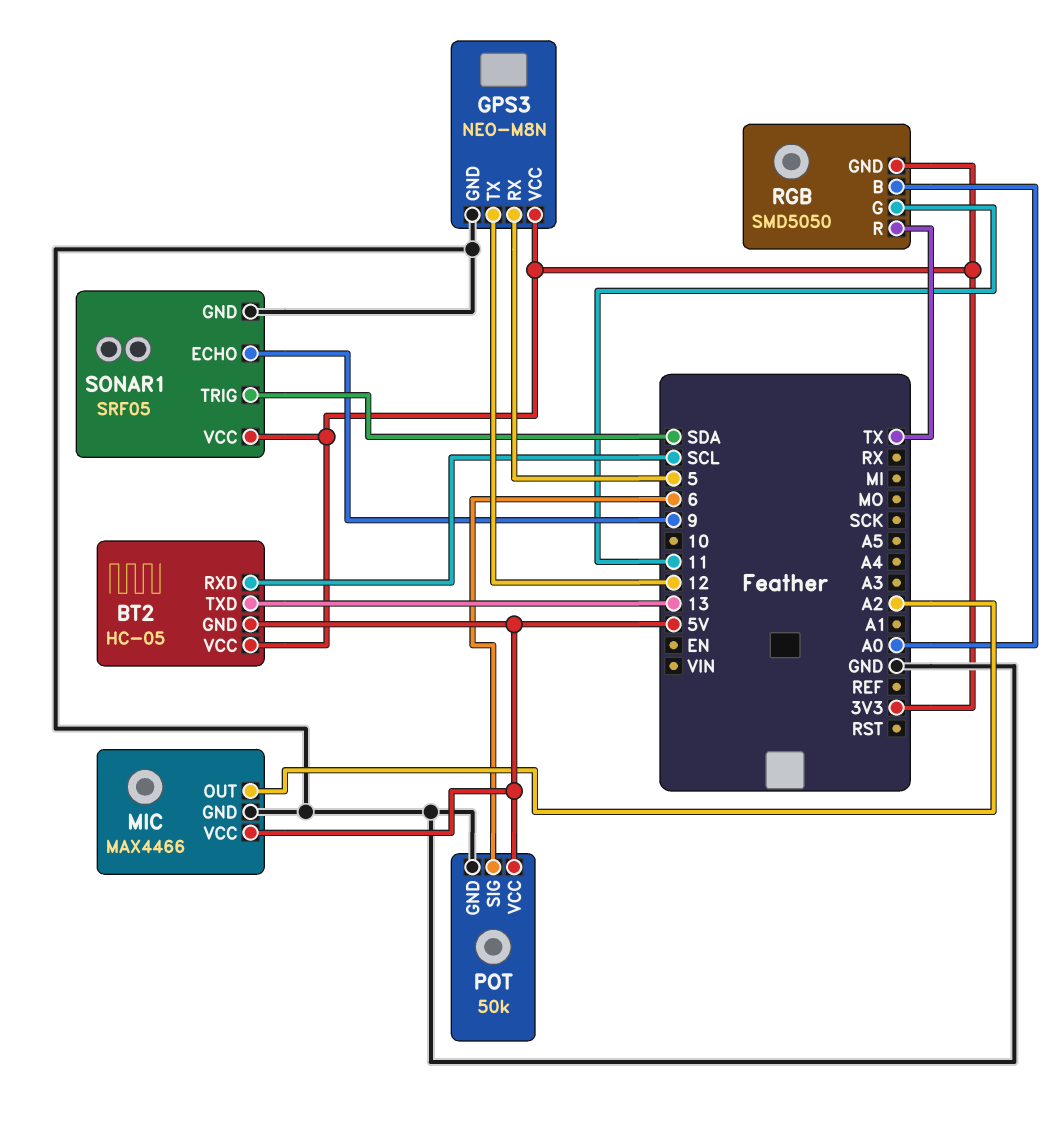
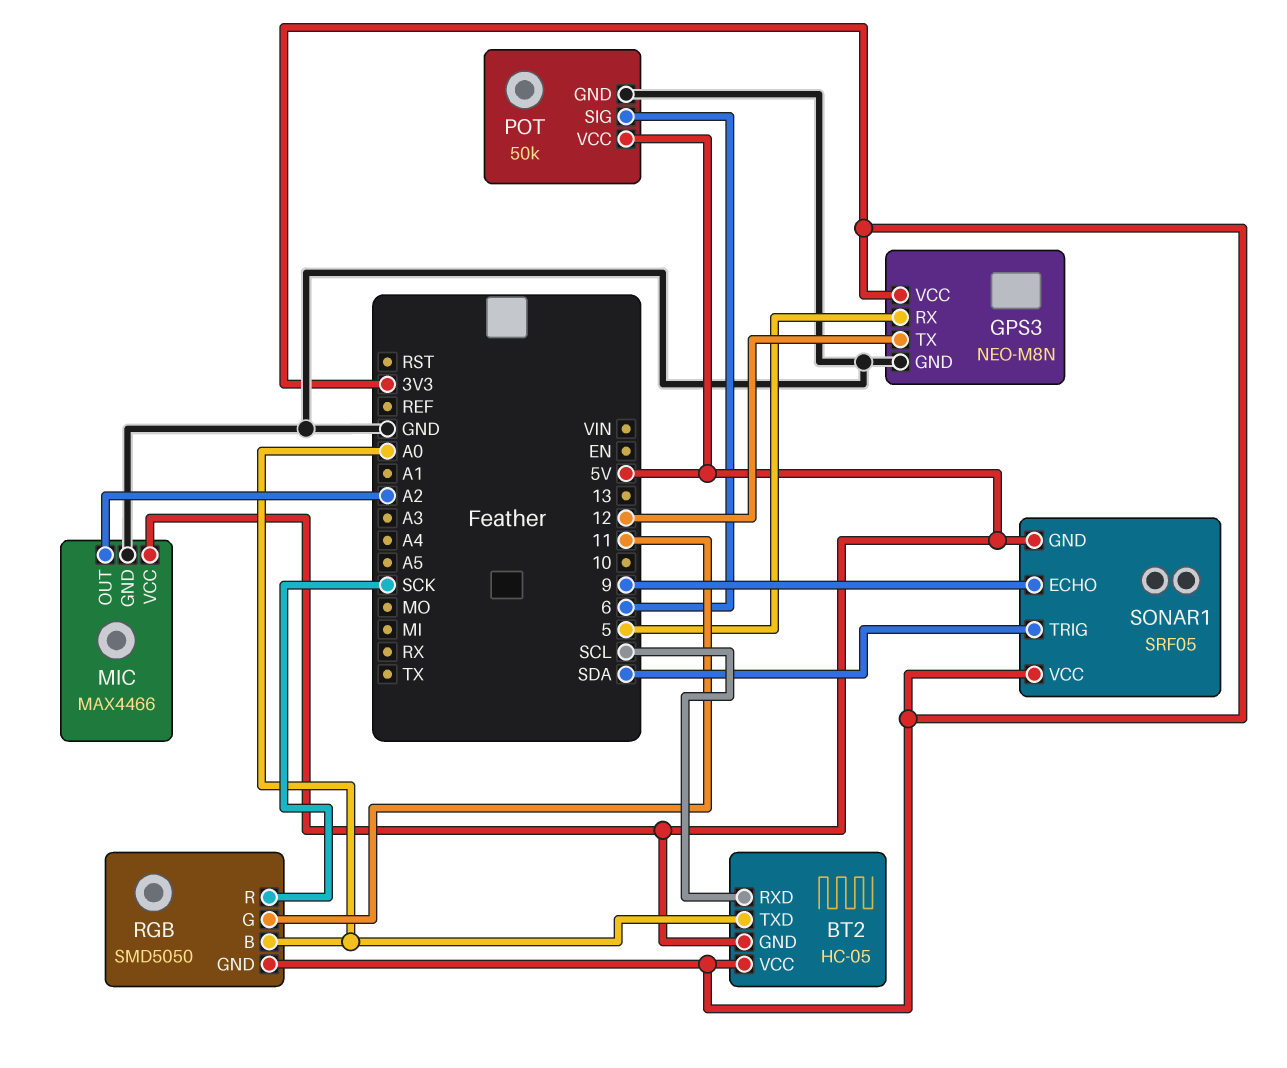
BT2 pin TXD: 13 -> A0
RGB pin R: TX -> SCK
SONAR1 pin GND: GND -> 5V

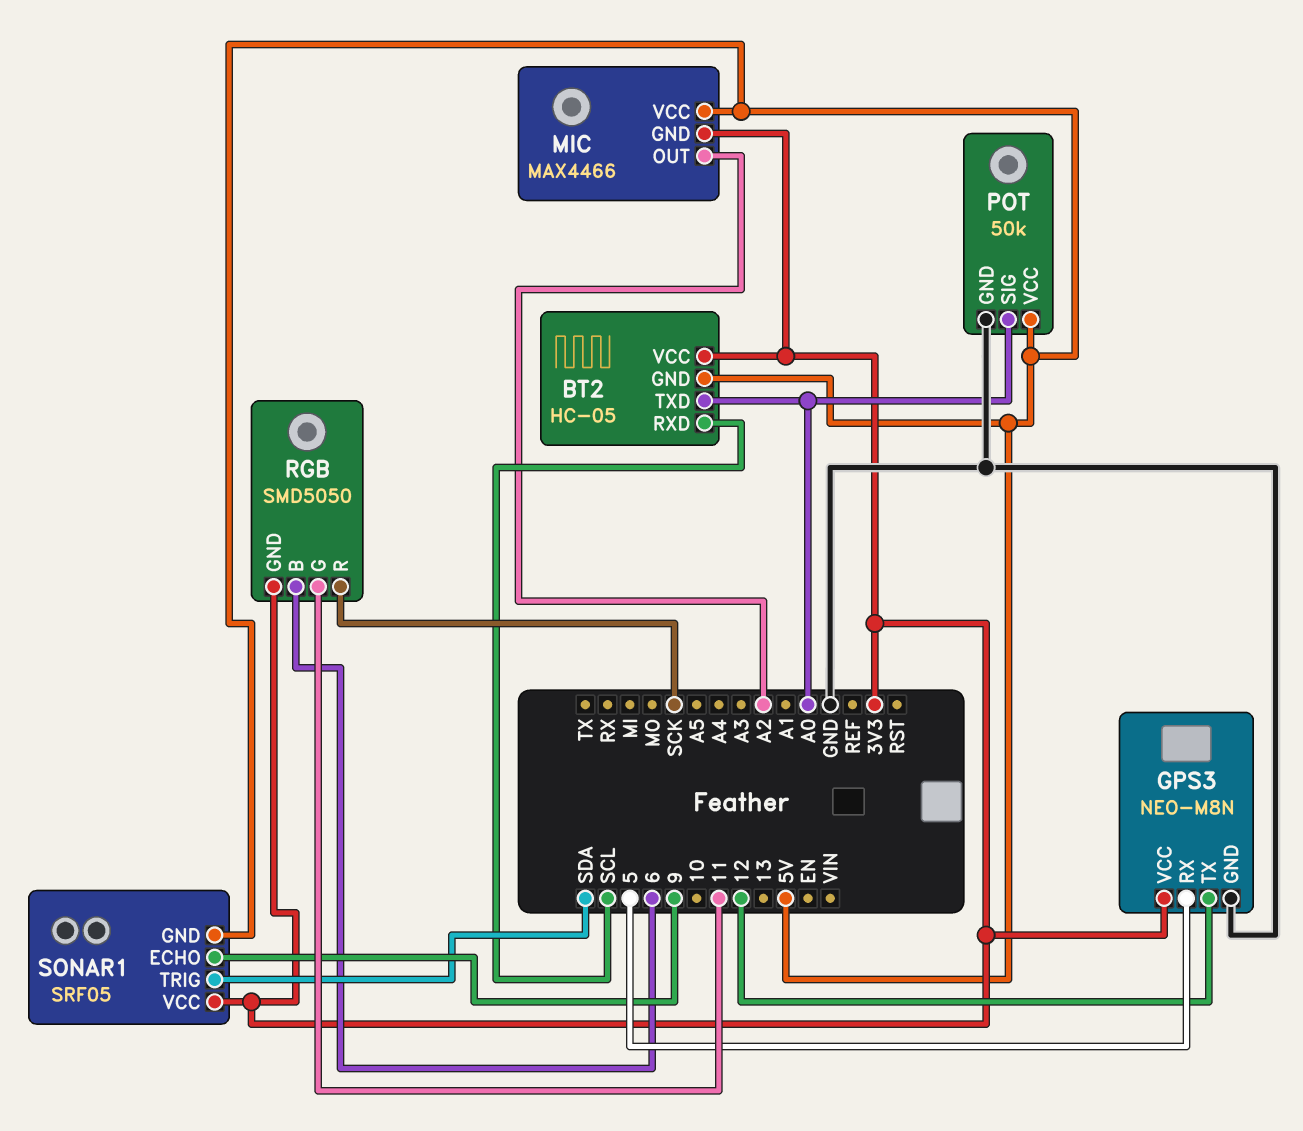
MIC pin GND: GND -> 3V3
POT pin SIG: 6 -> A0
RGB pin B: A0 -> 6

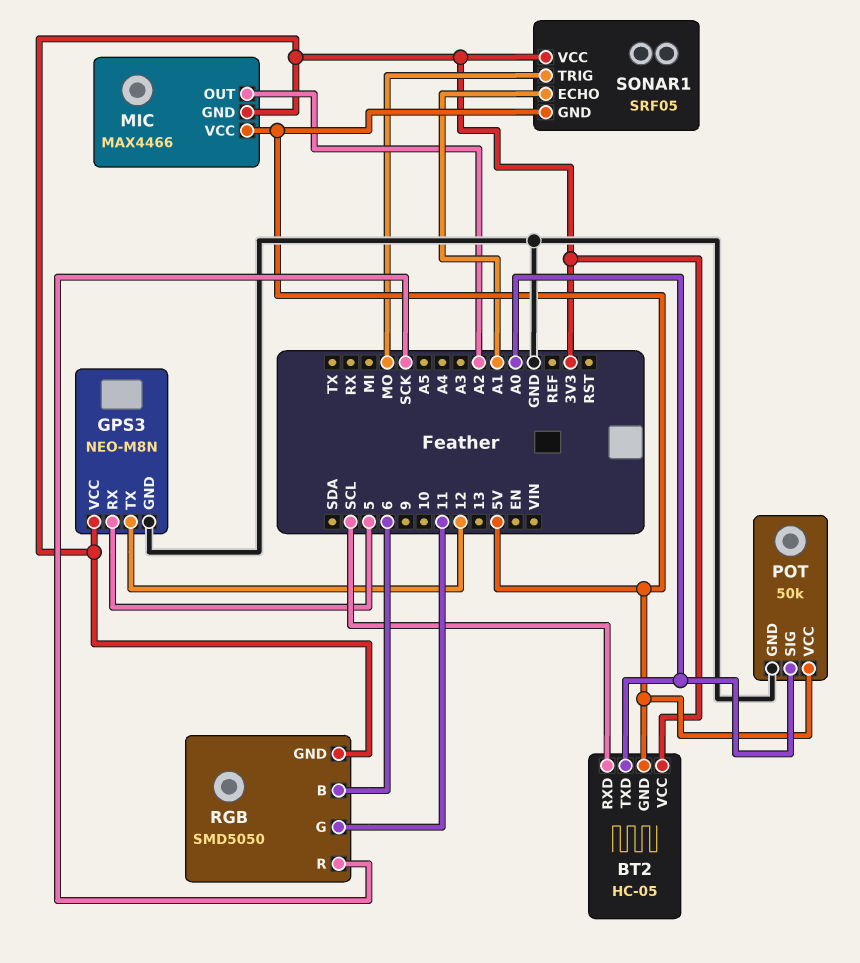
SONAR1 pin ECHO: 9 -> A1
SONAR1 pin TRIG: SDA -> MO

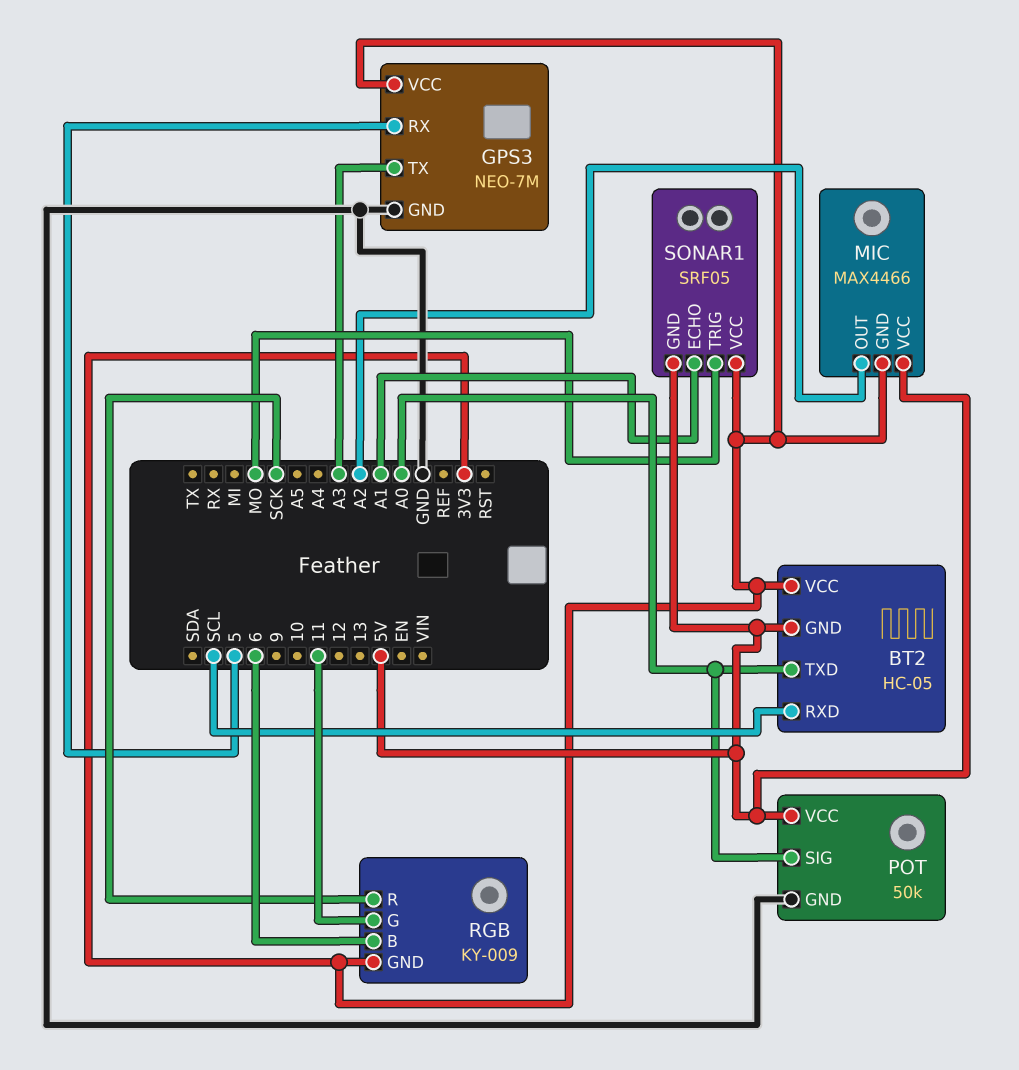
GPS3: NEO-M8N -> NEO-7M
GPS3 pin TX: 12 -> A3
RGB: SMD5050 -> KY-009

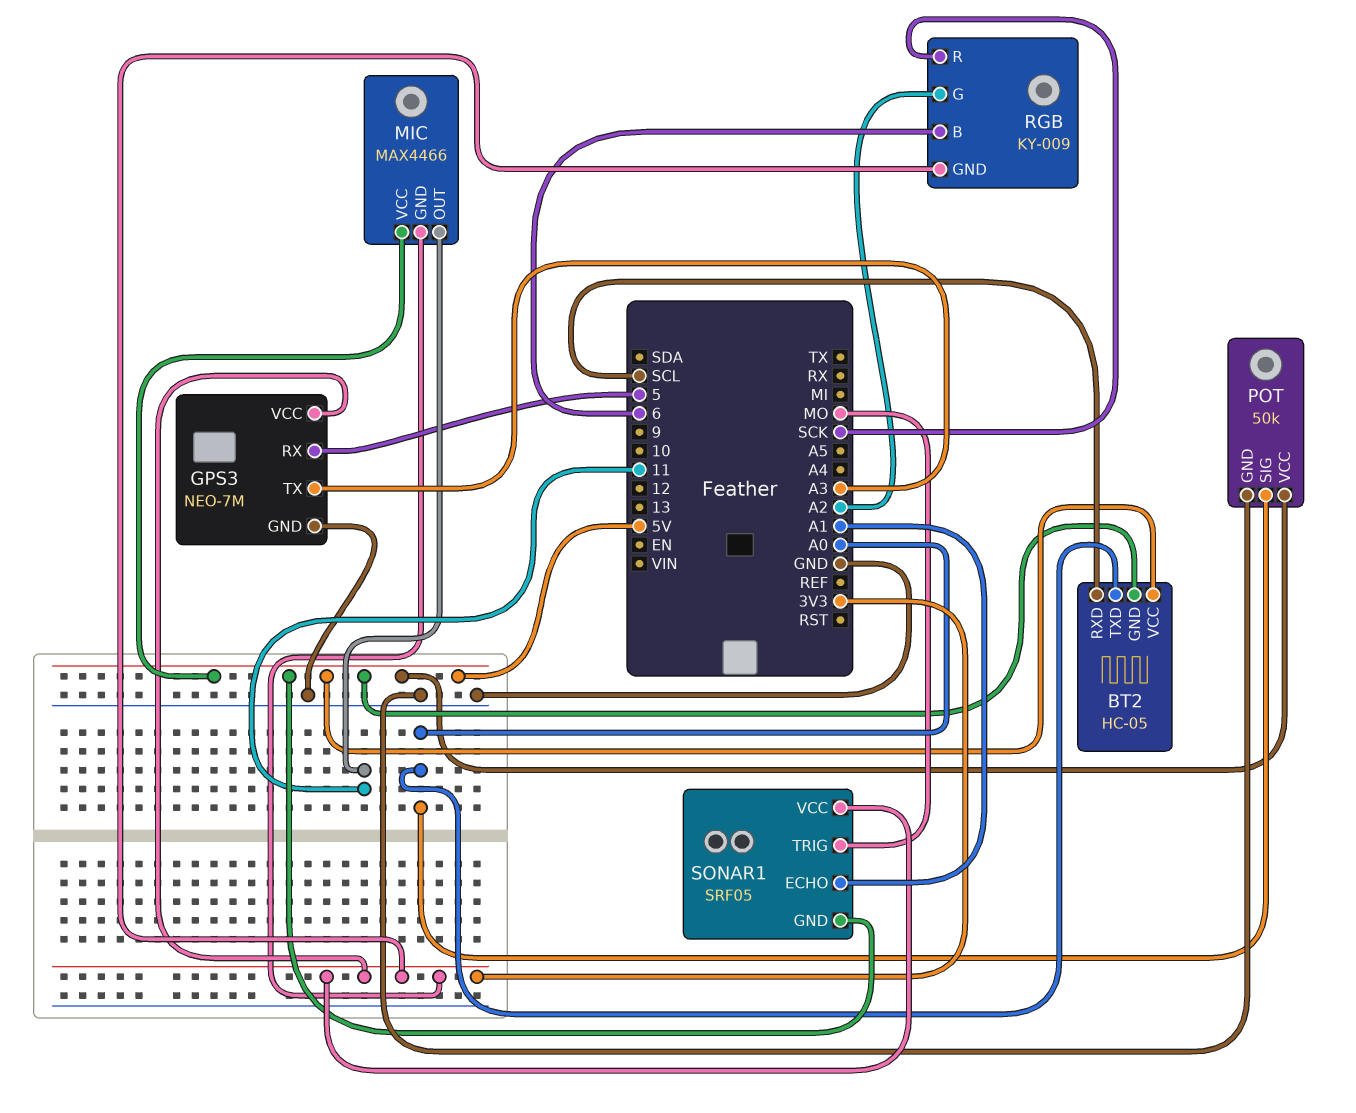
BT2 pin VCC: 3V3 -> 5V
MIC pin OUT: A2 -> 11
RGB pin G: 11 -> A2

